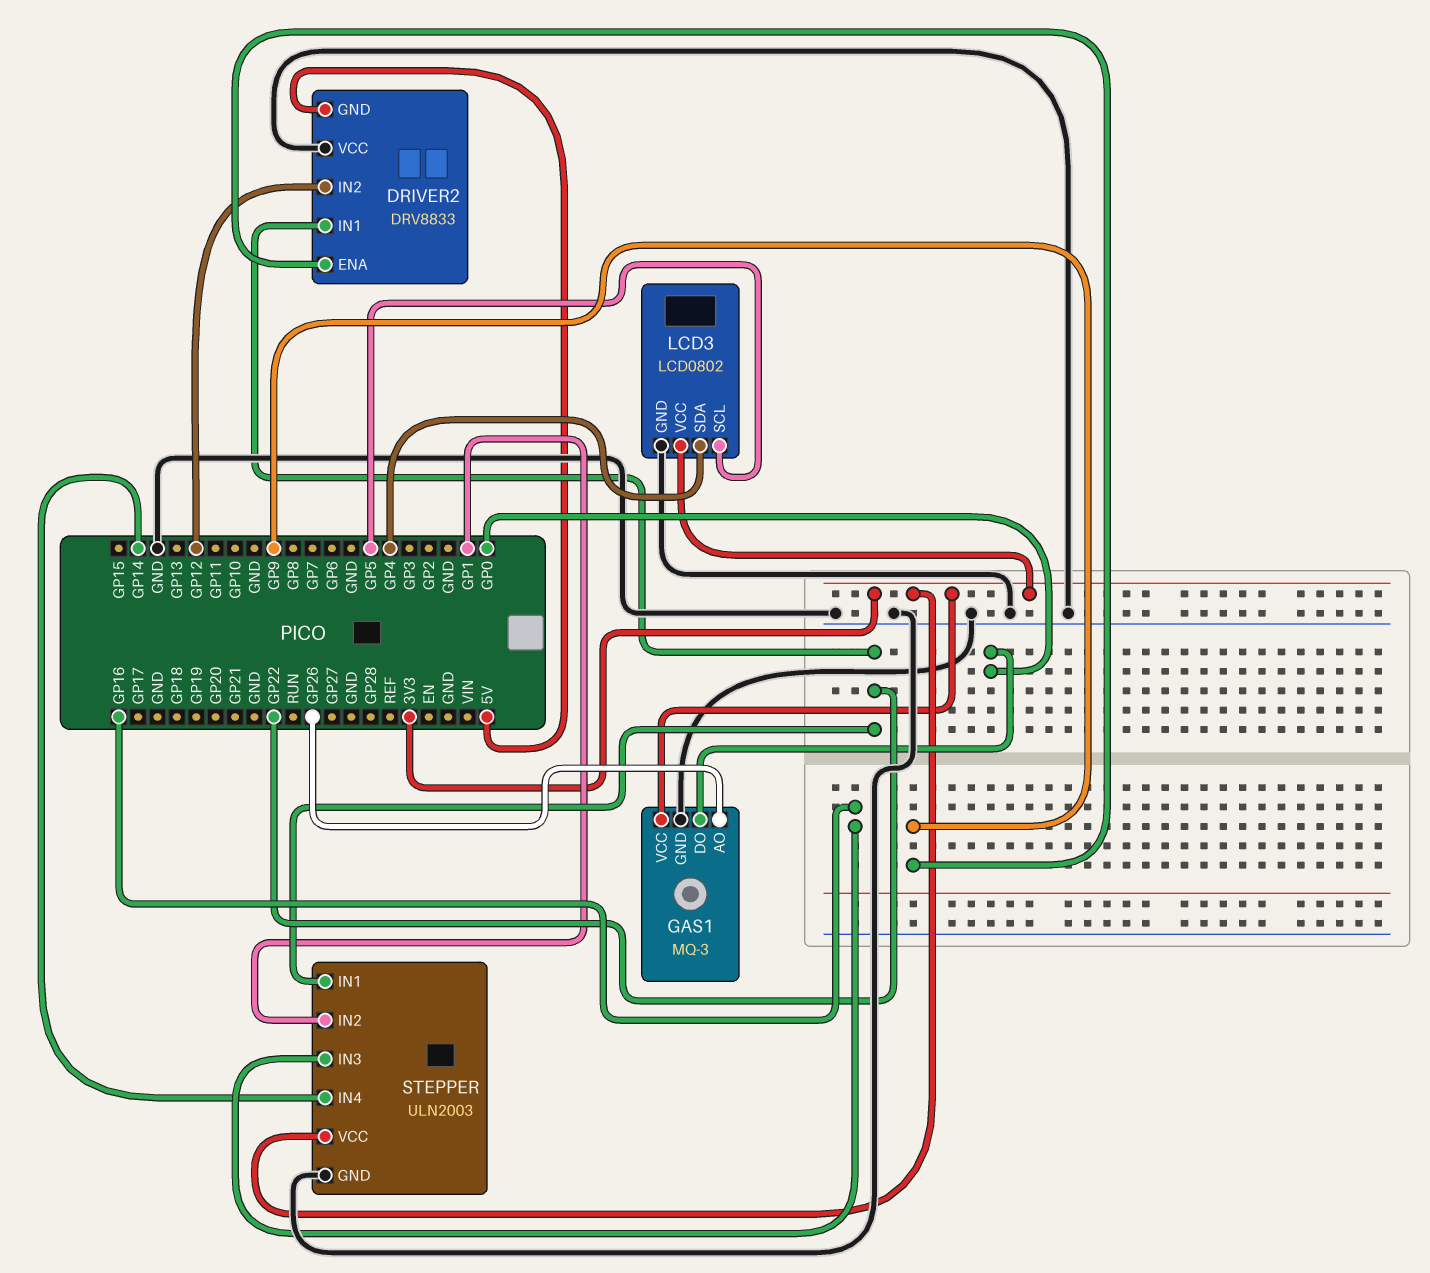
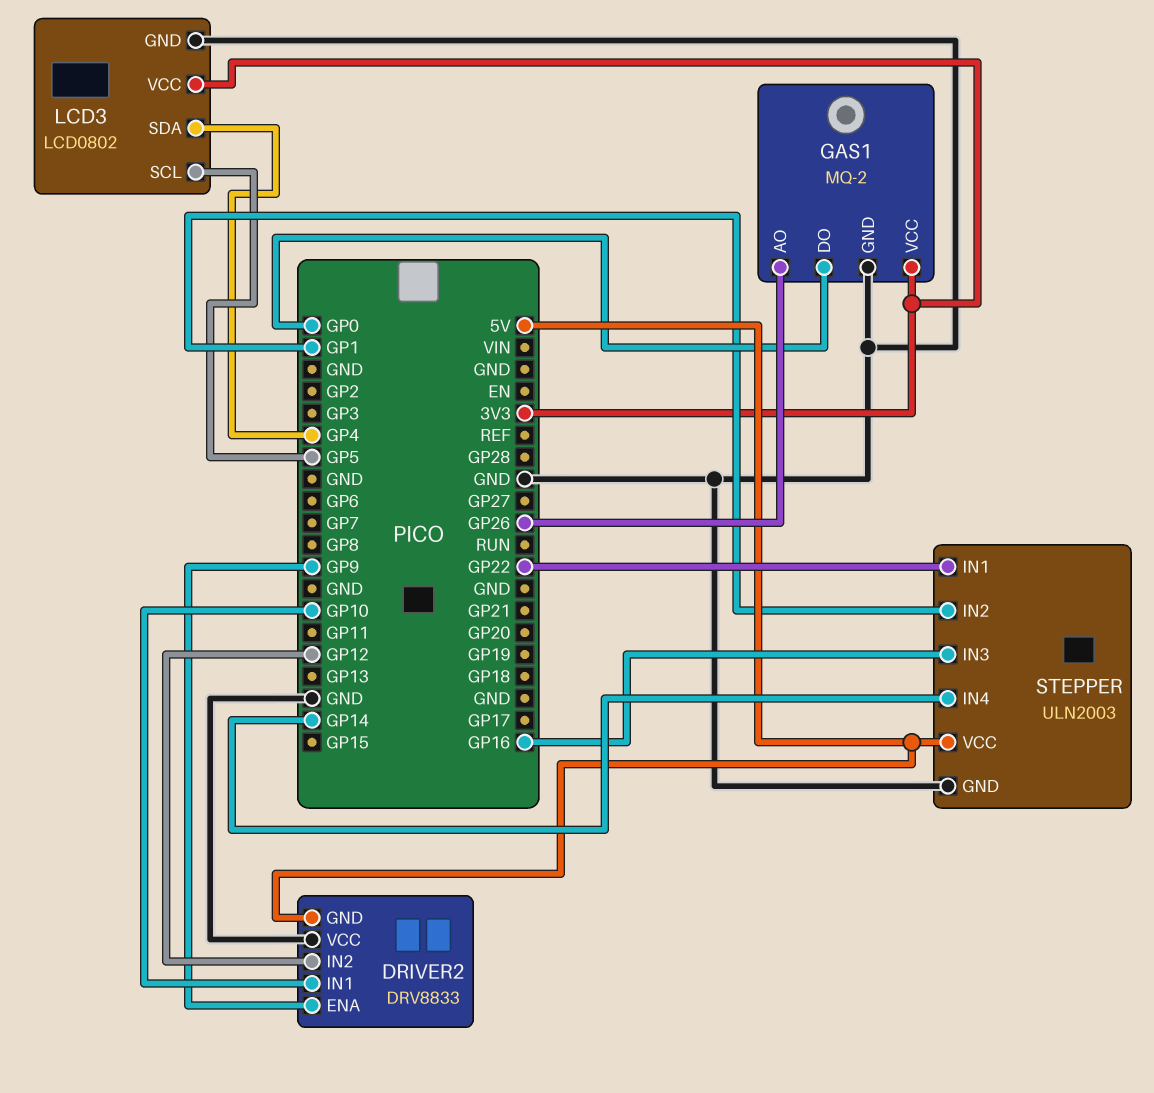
DRIVER2 pin IN1: GP22 -> GP10
GAS1: MQ-3 -> MQ-2
STEPPER pin VCC: 3V3 -> 5V

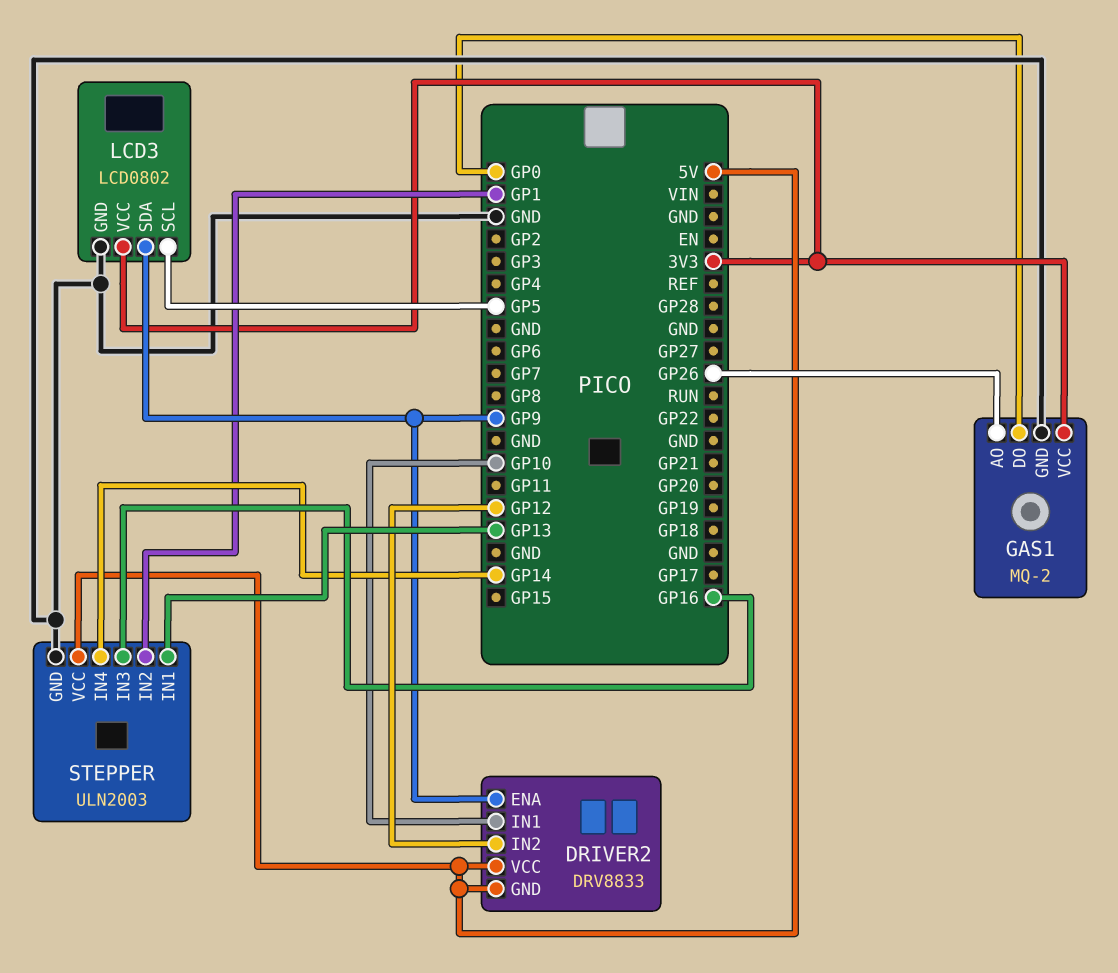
DRIVER2 pin VCC: GND -> 5V
LCD3 pin SDA: GP4 -> GP9
STEPPER pin IN1: GP22 -> GP13

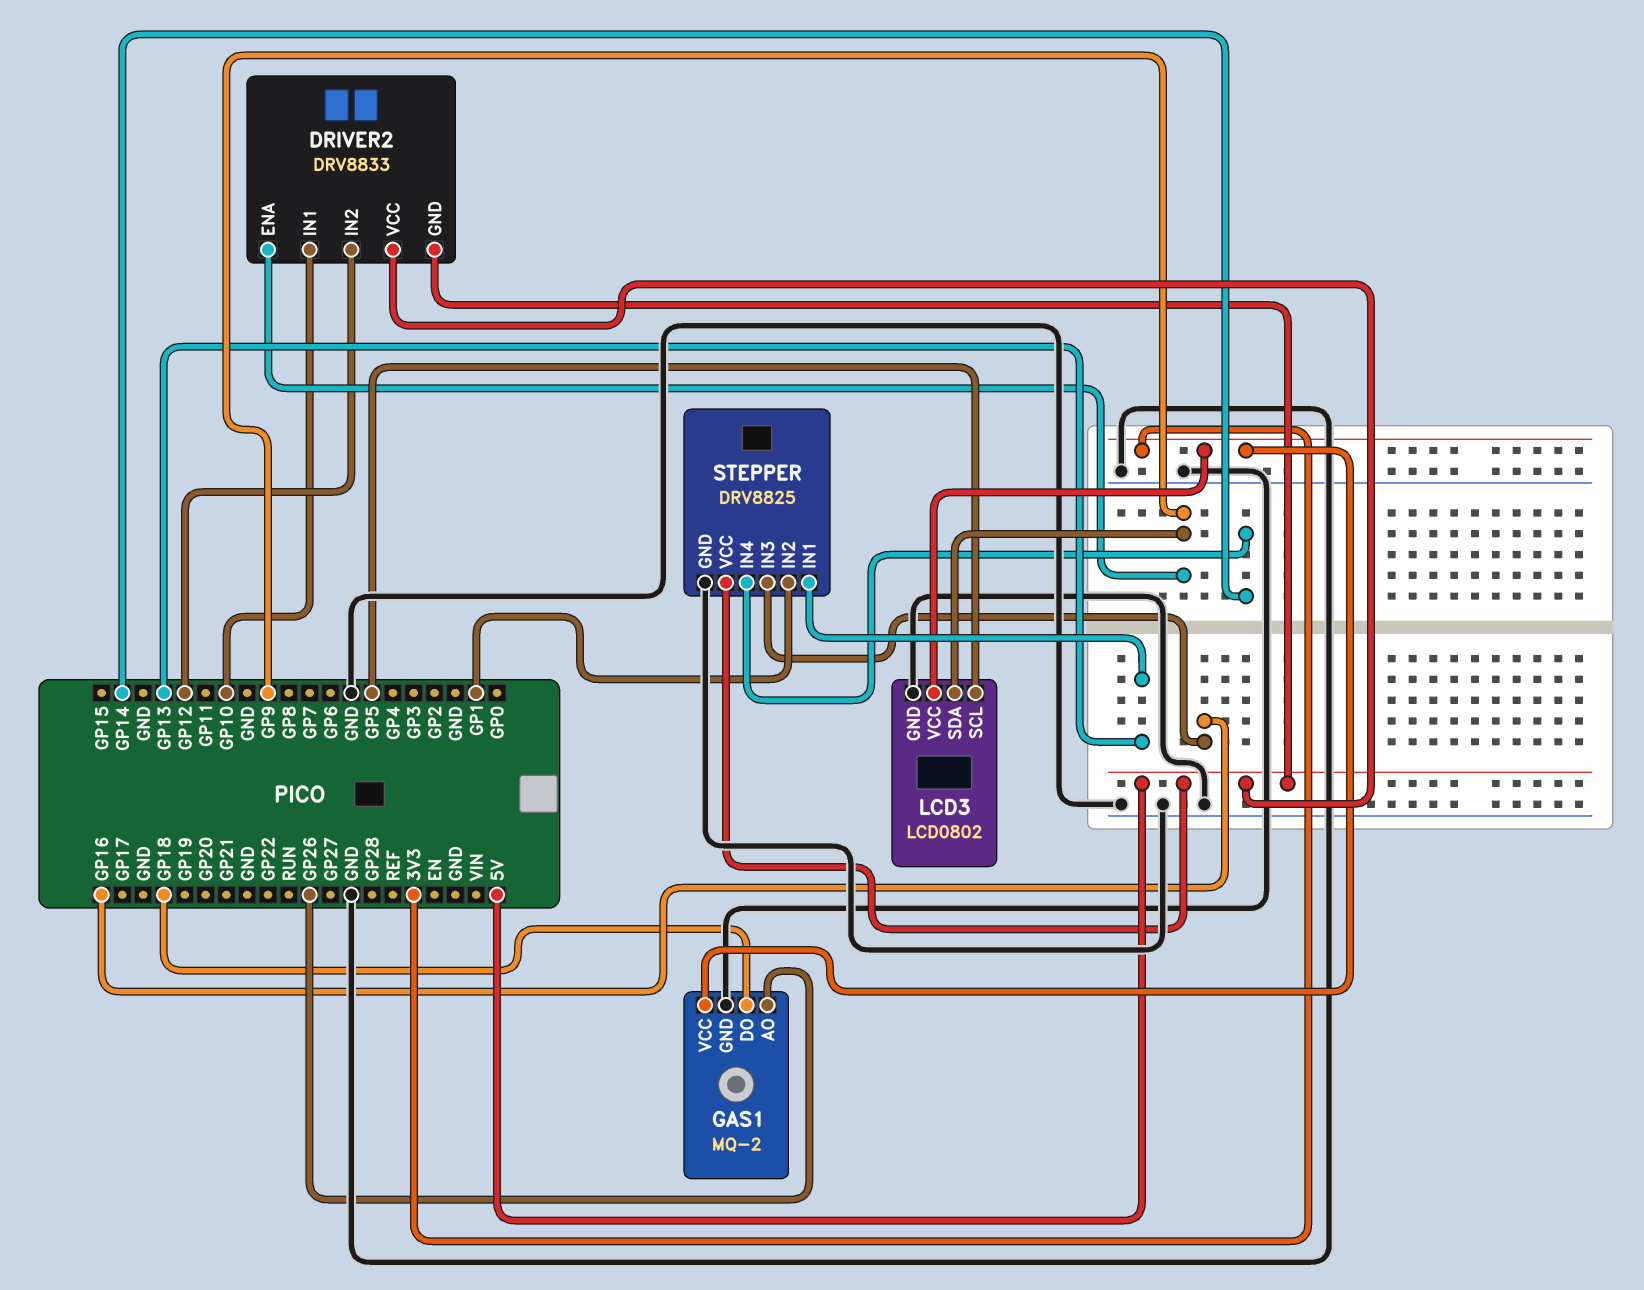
GAS1 pin DO: GP0 -> GP18
STEPPER: ULN2003 -> DRV8825

